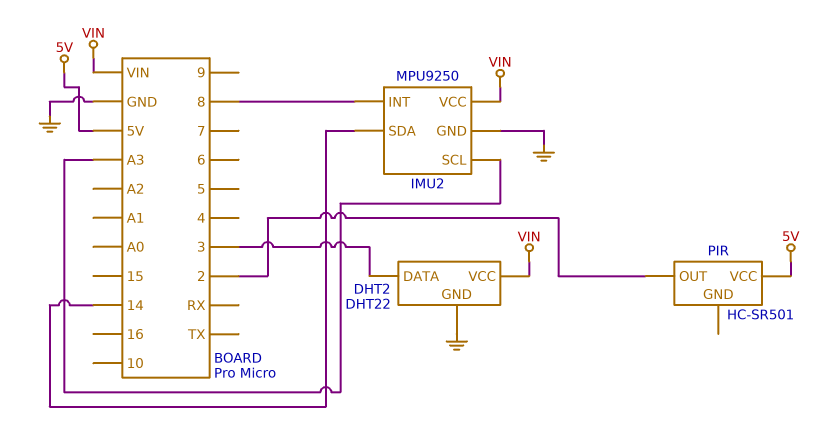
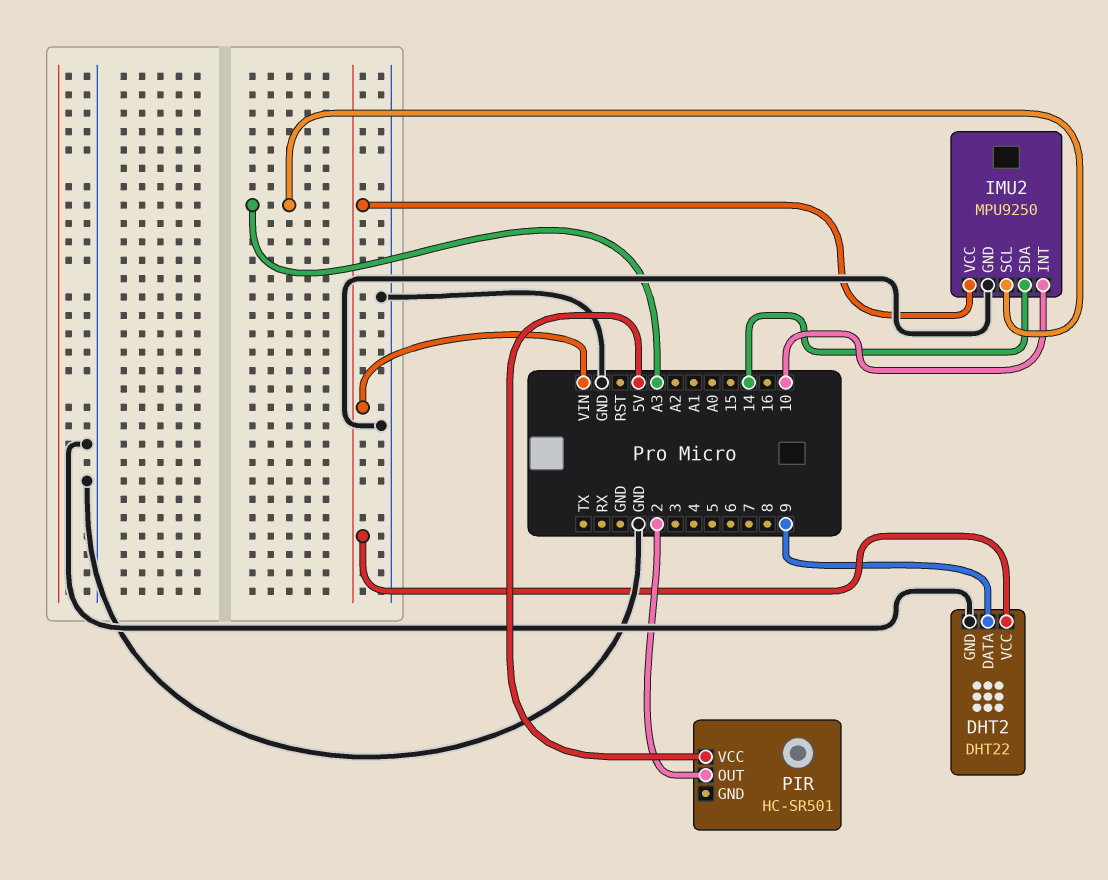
DHT2 pin DATA: 3 -> 9
IMU2 pin INT: 8 -> 10

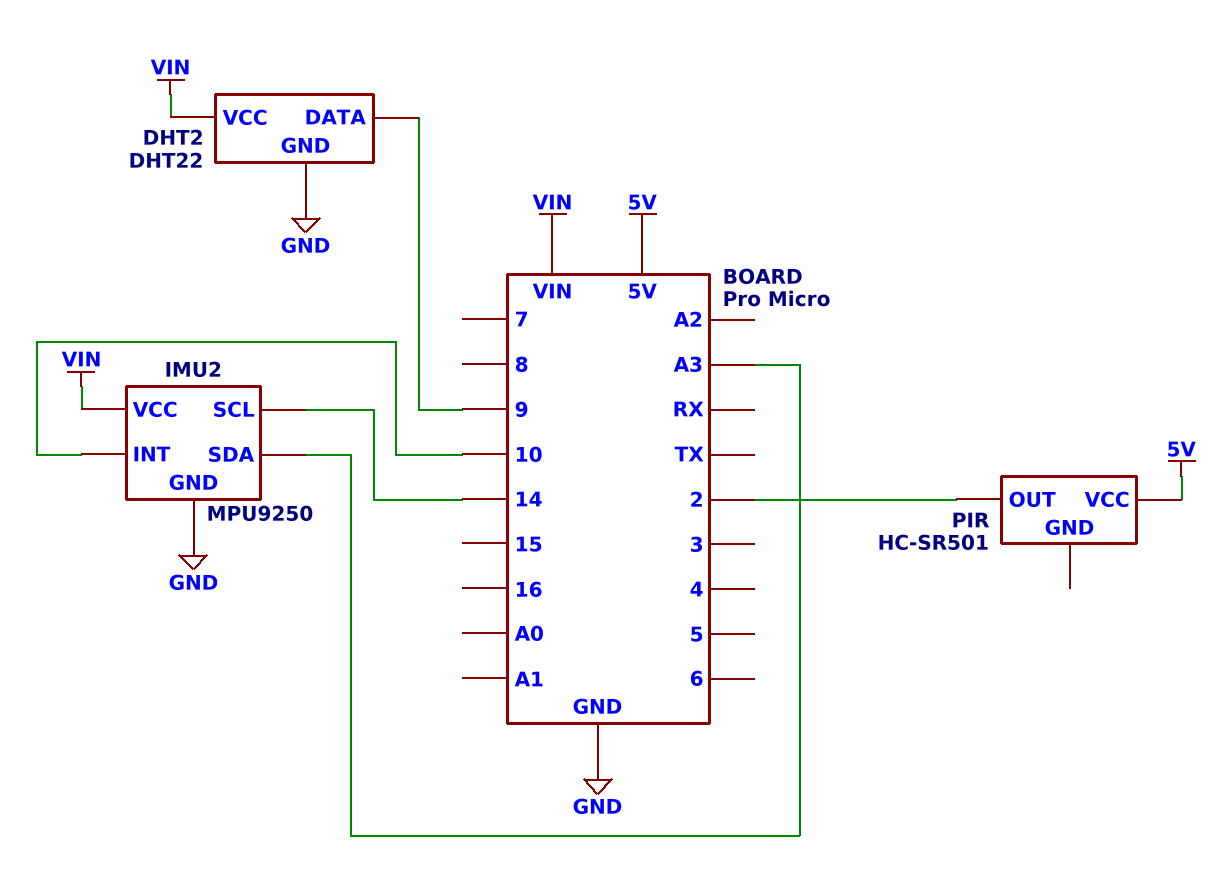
IMU2 pin SCL: A3 -> 14
IMU2 pin SDA: 14 -> A3

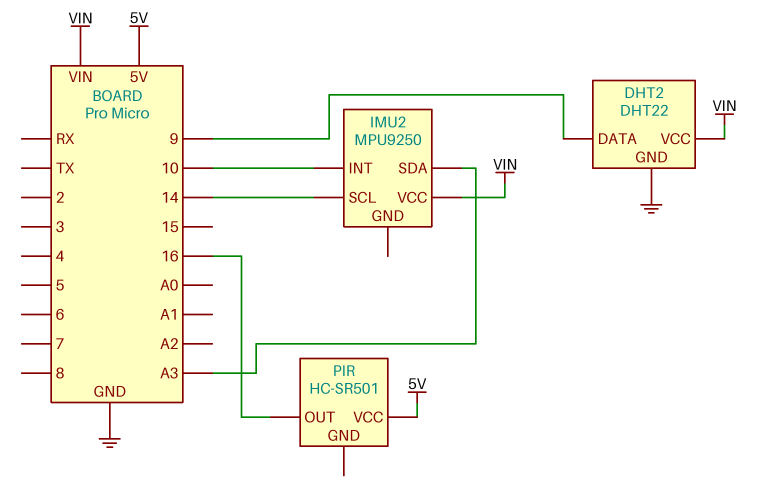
IMU2 pin GND: GND -> none
PIR pin OUT: 2 -> 16

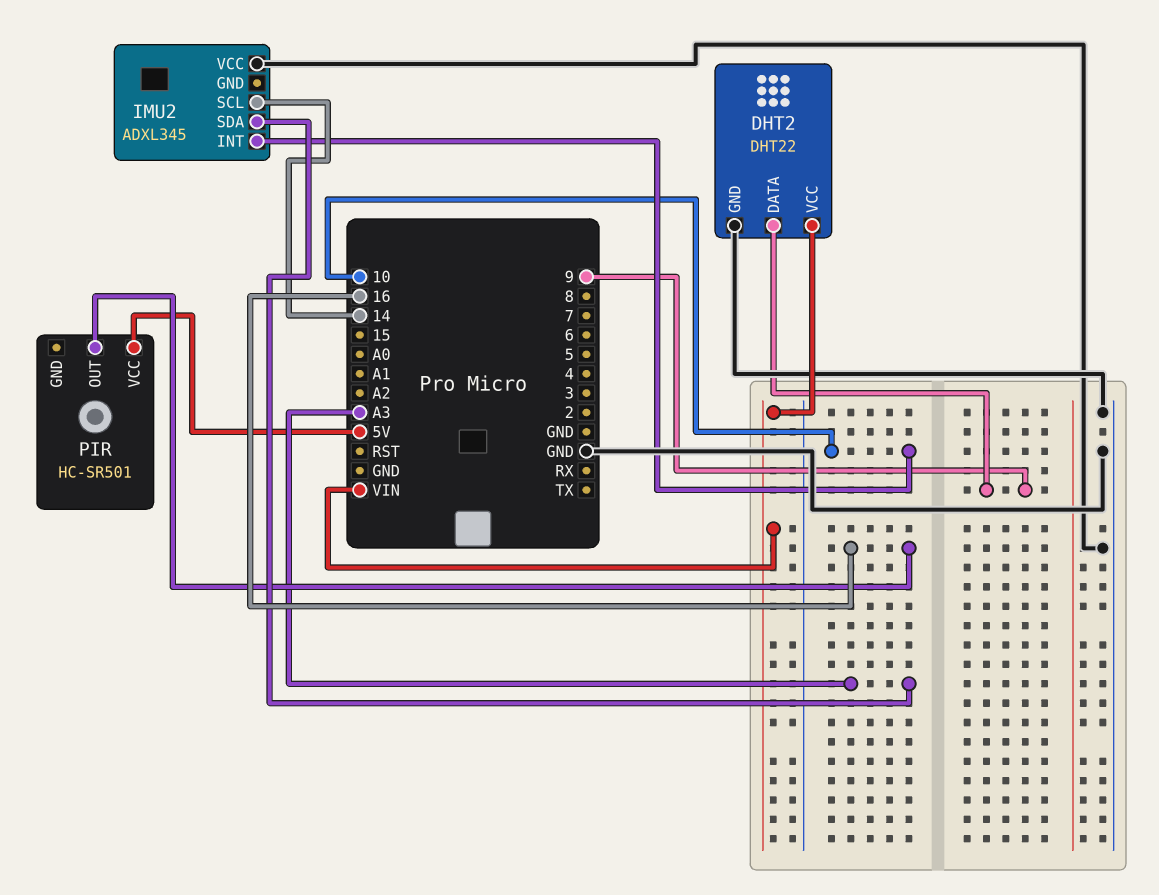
IMU2: MPU9250 -> ADXL345
IMU2 pin VCC: VIN -> GND

